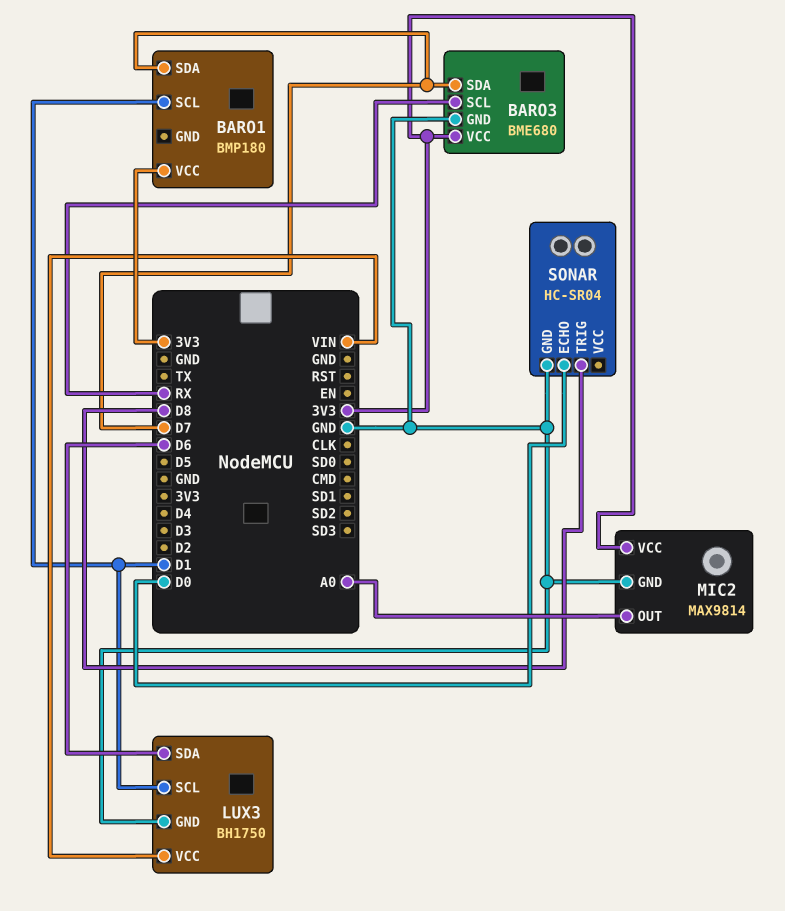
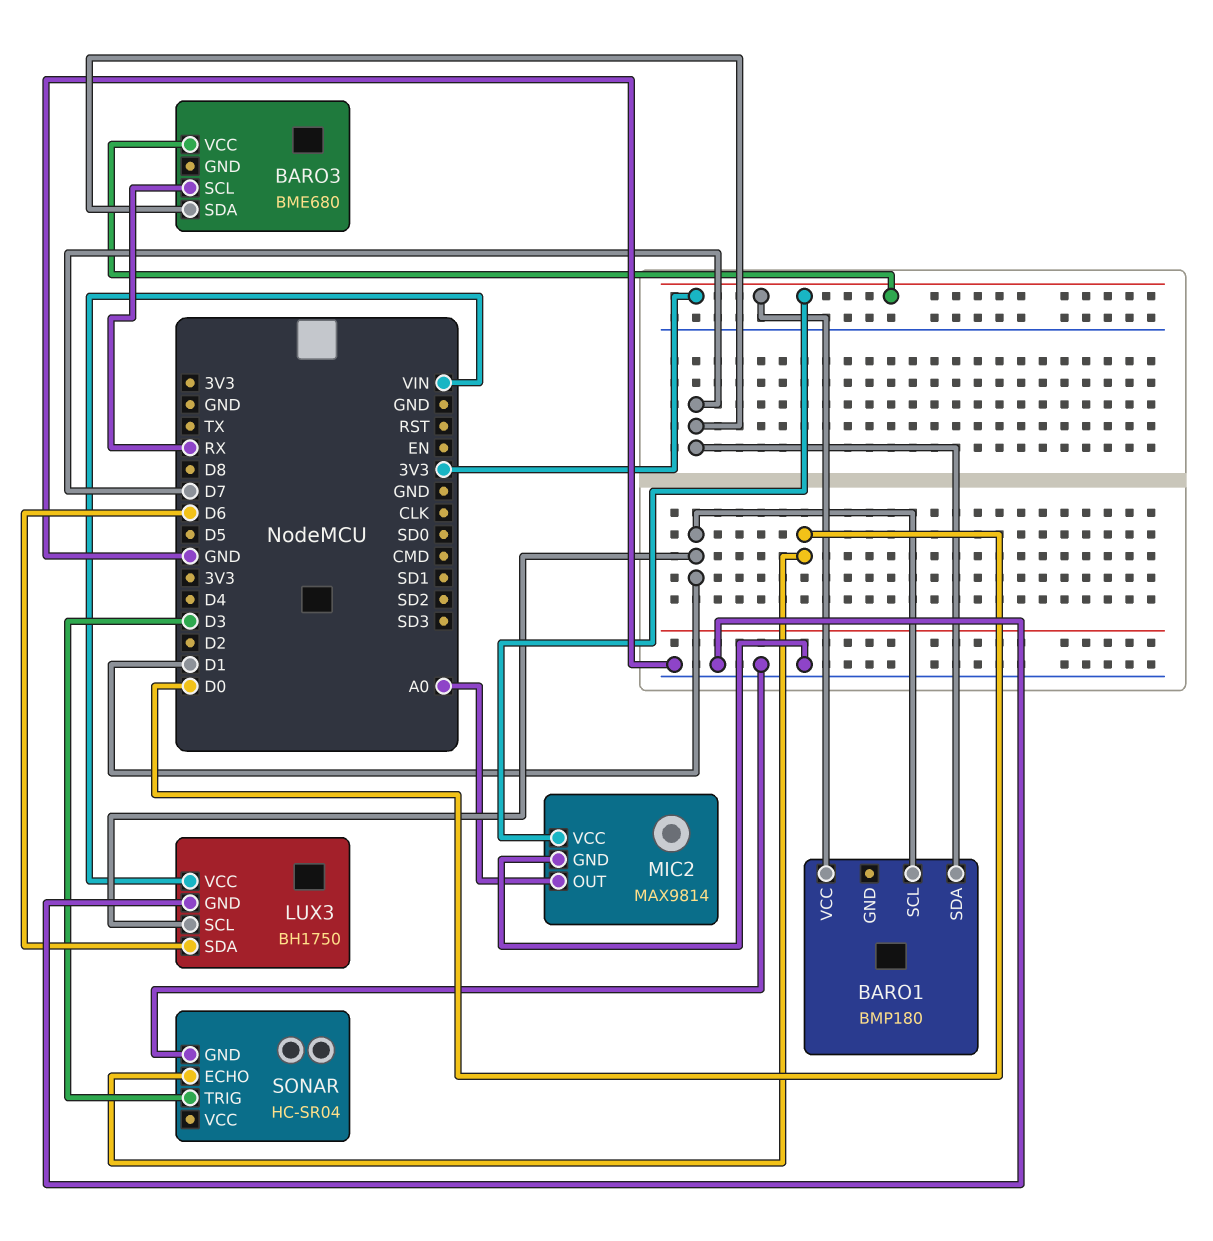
BARO3 pin GND: GND -> none
SONAR pin TRIG: D8 -> D3

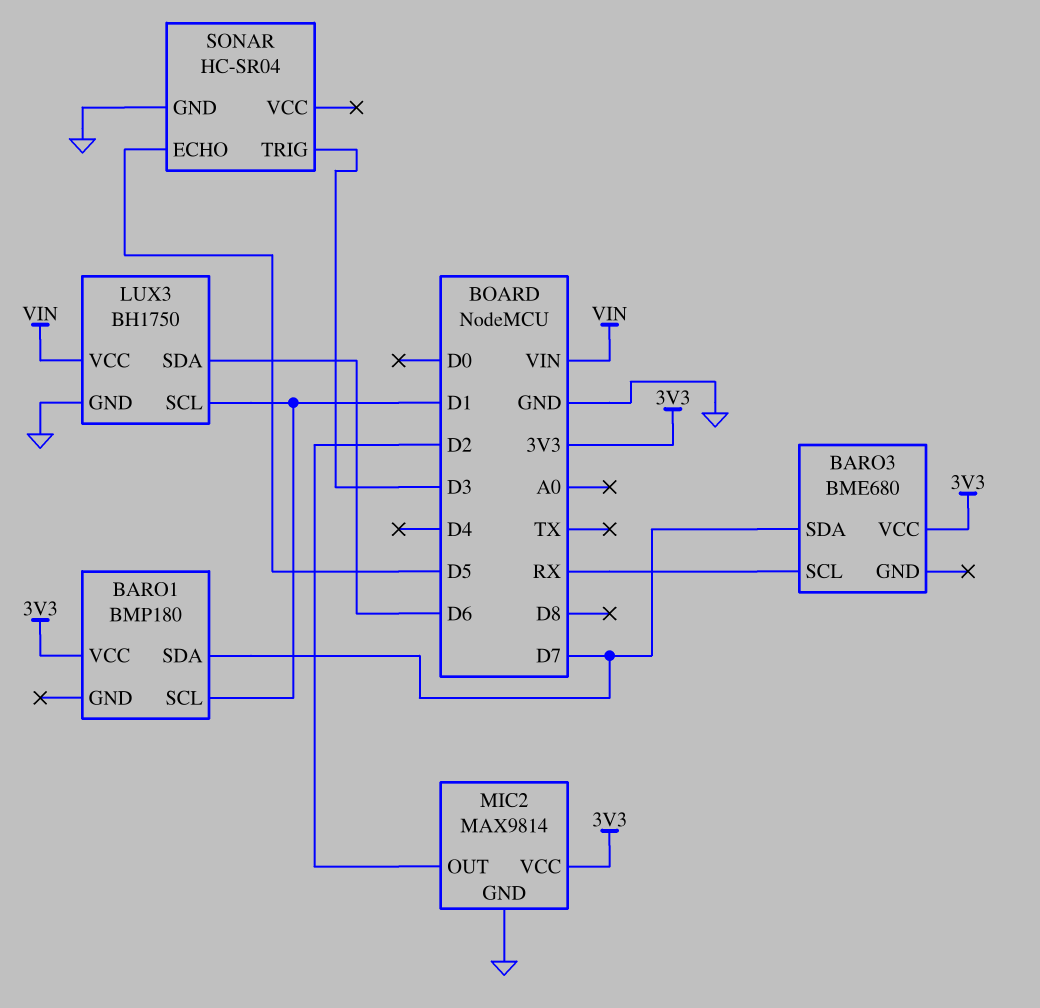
MIC2 pin OUT: A0 -> D2
SONAR pin ECHO: D0 -> D5

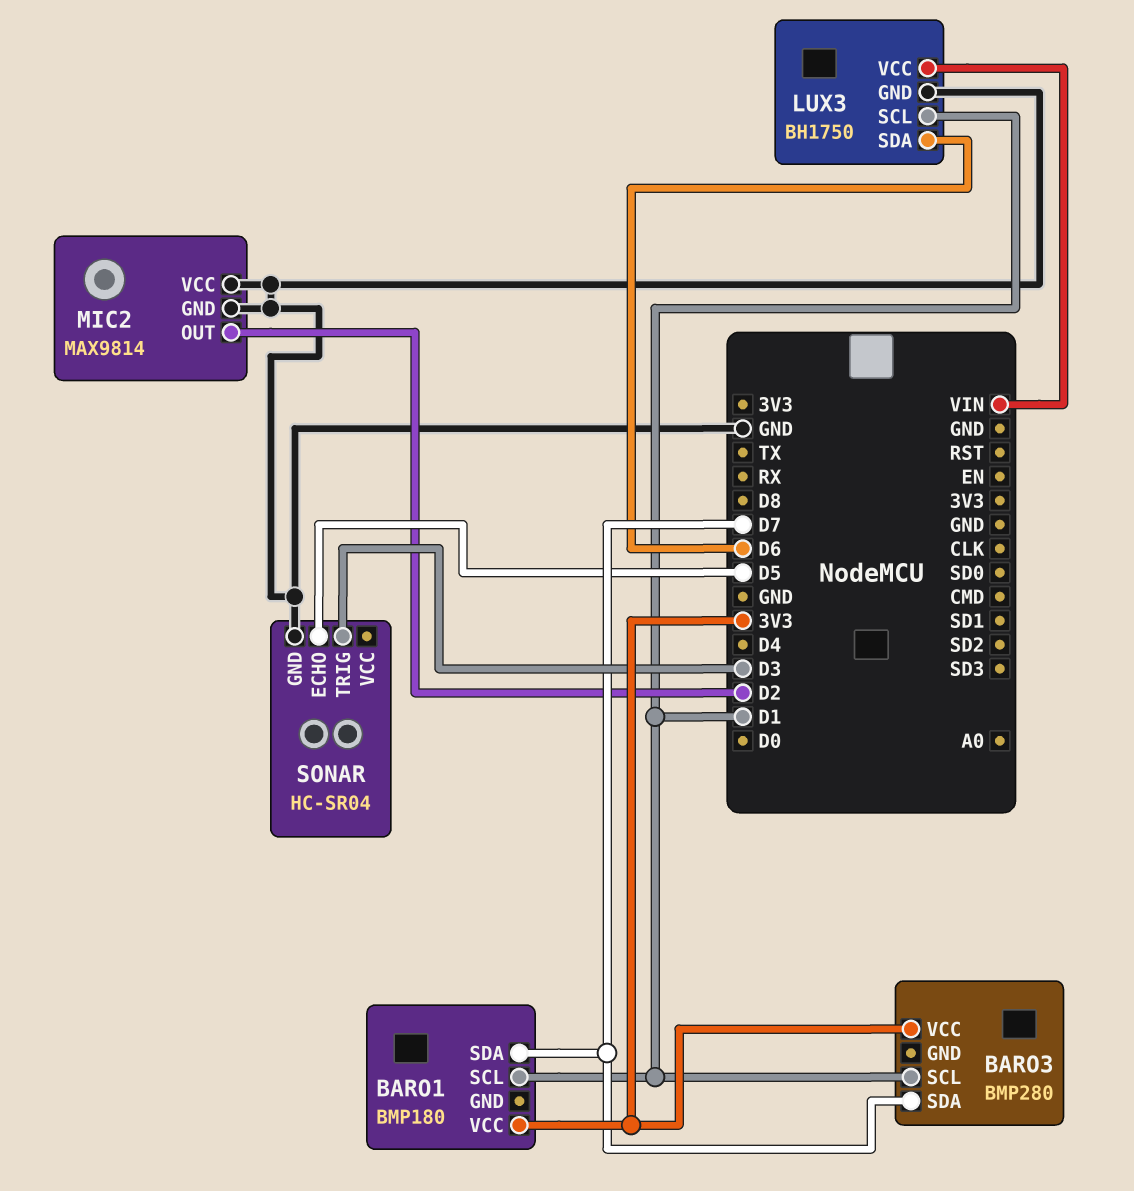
BARO3: BME680 -> BMP280
BARO3 pin SCL: RX -> D1
MIC2 pin VCC: 3V3 -> GND

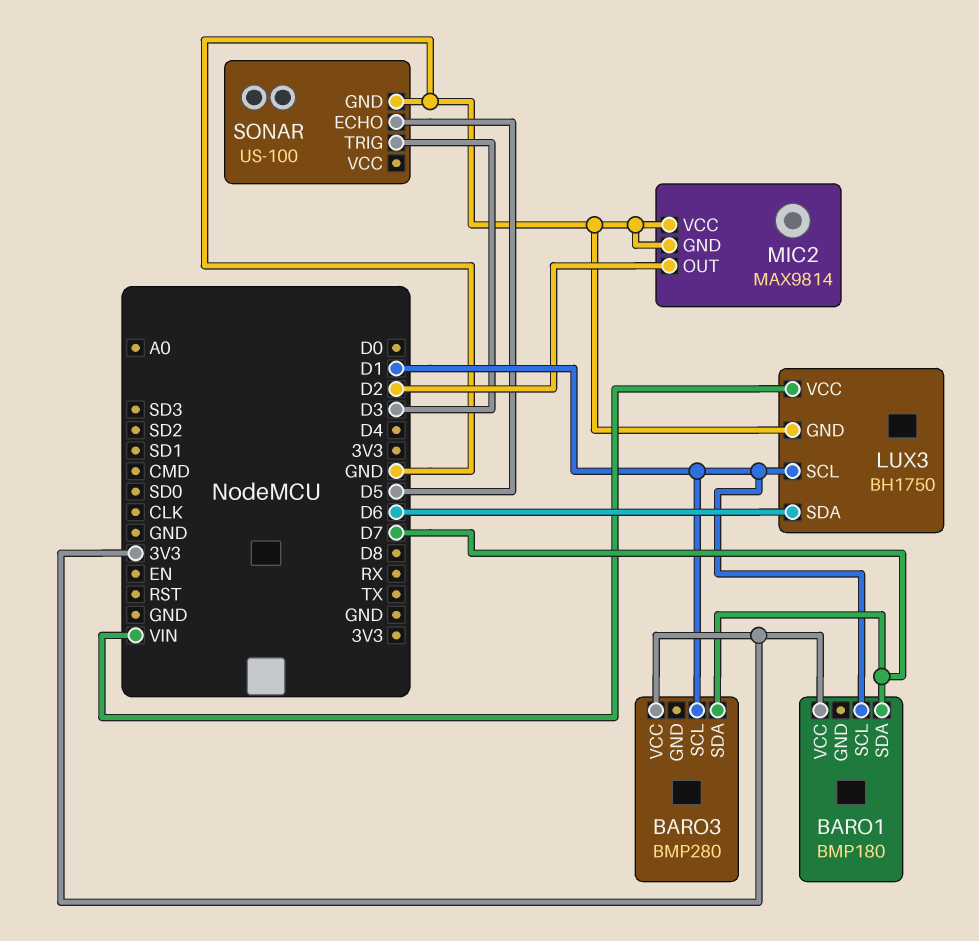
SONAR: HC-SR04 -> US-100

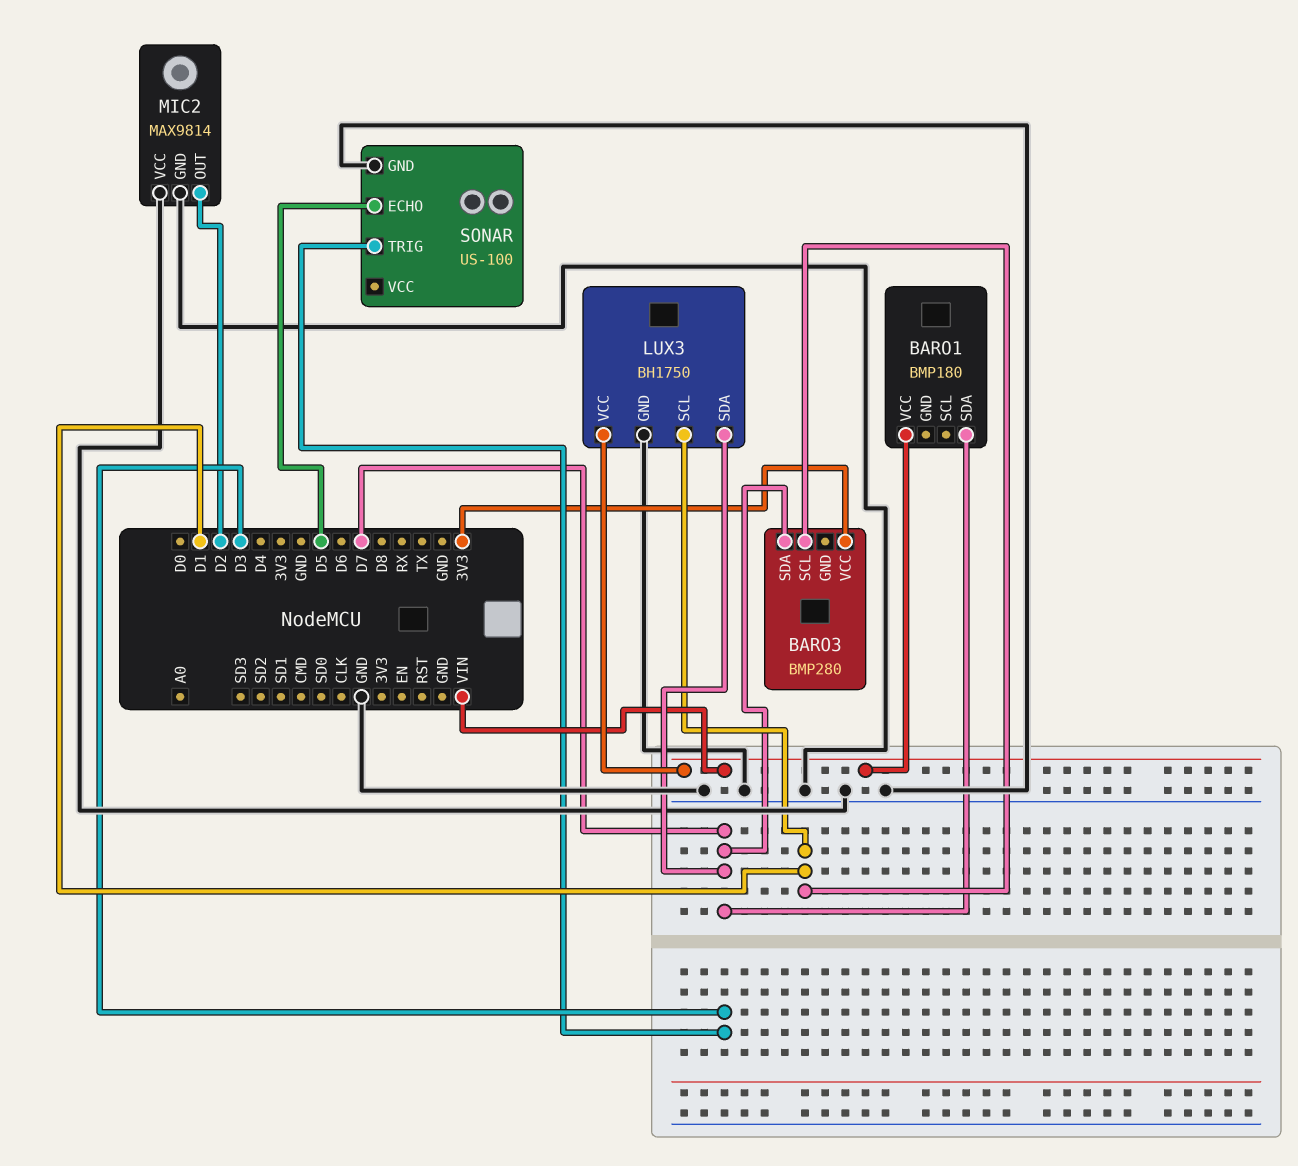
BARO1 pin SCL: D1 -> none
BARO1 pin VCC: 3V3 -> VIN
LUX3 pin SDA: D6 -> D7

